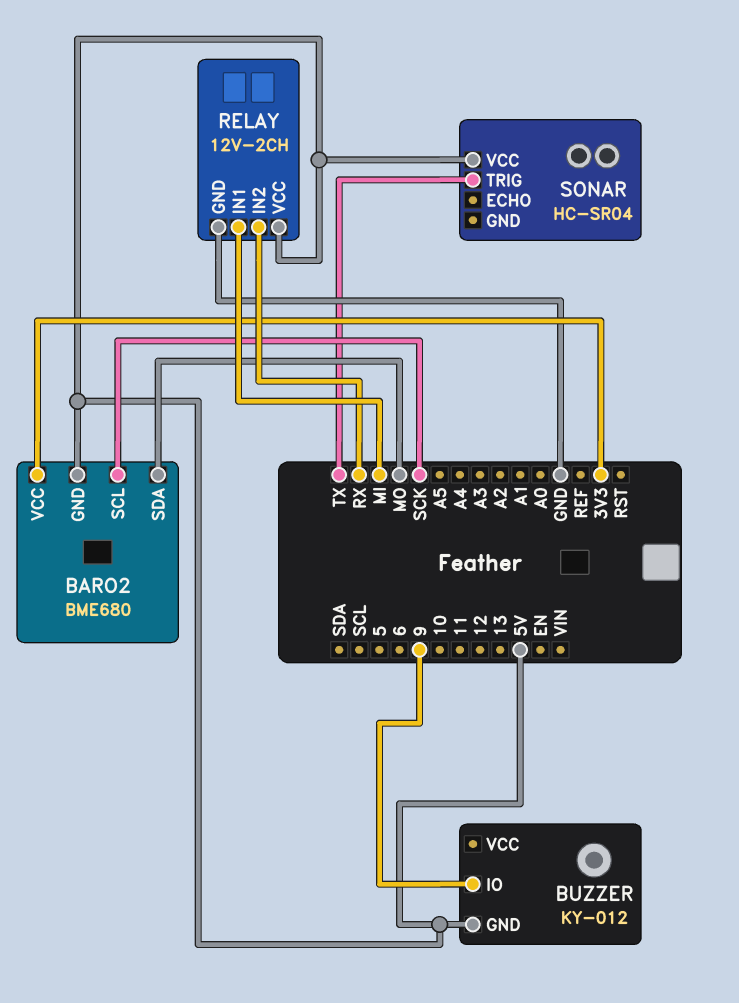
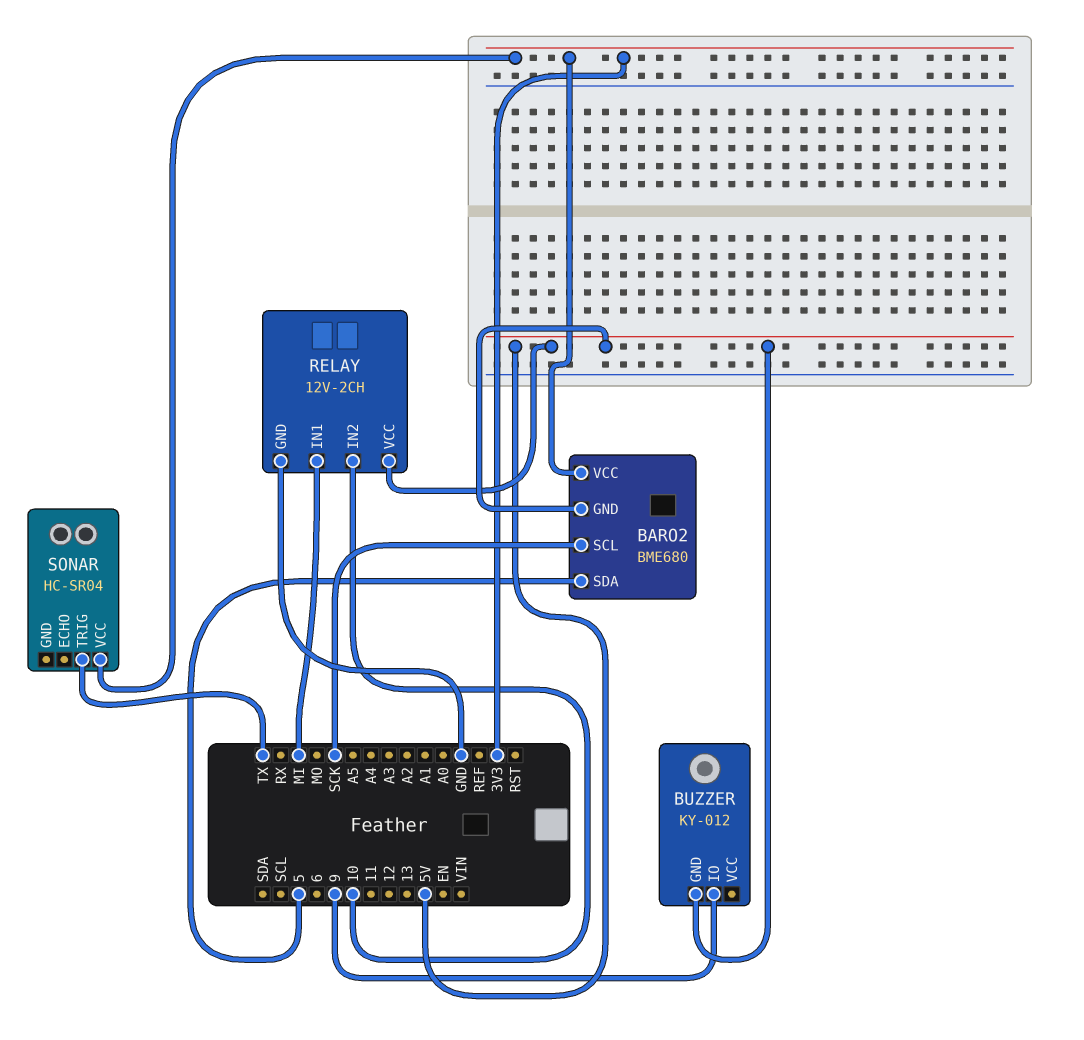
BARO2 pin SDA: MO -> 5
RELAY pin IN2: RX -> 10
SONAR pin VCC: 5V -> 3V3

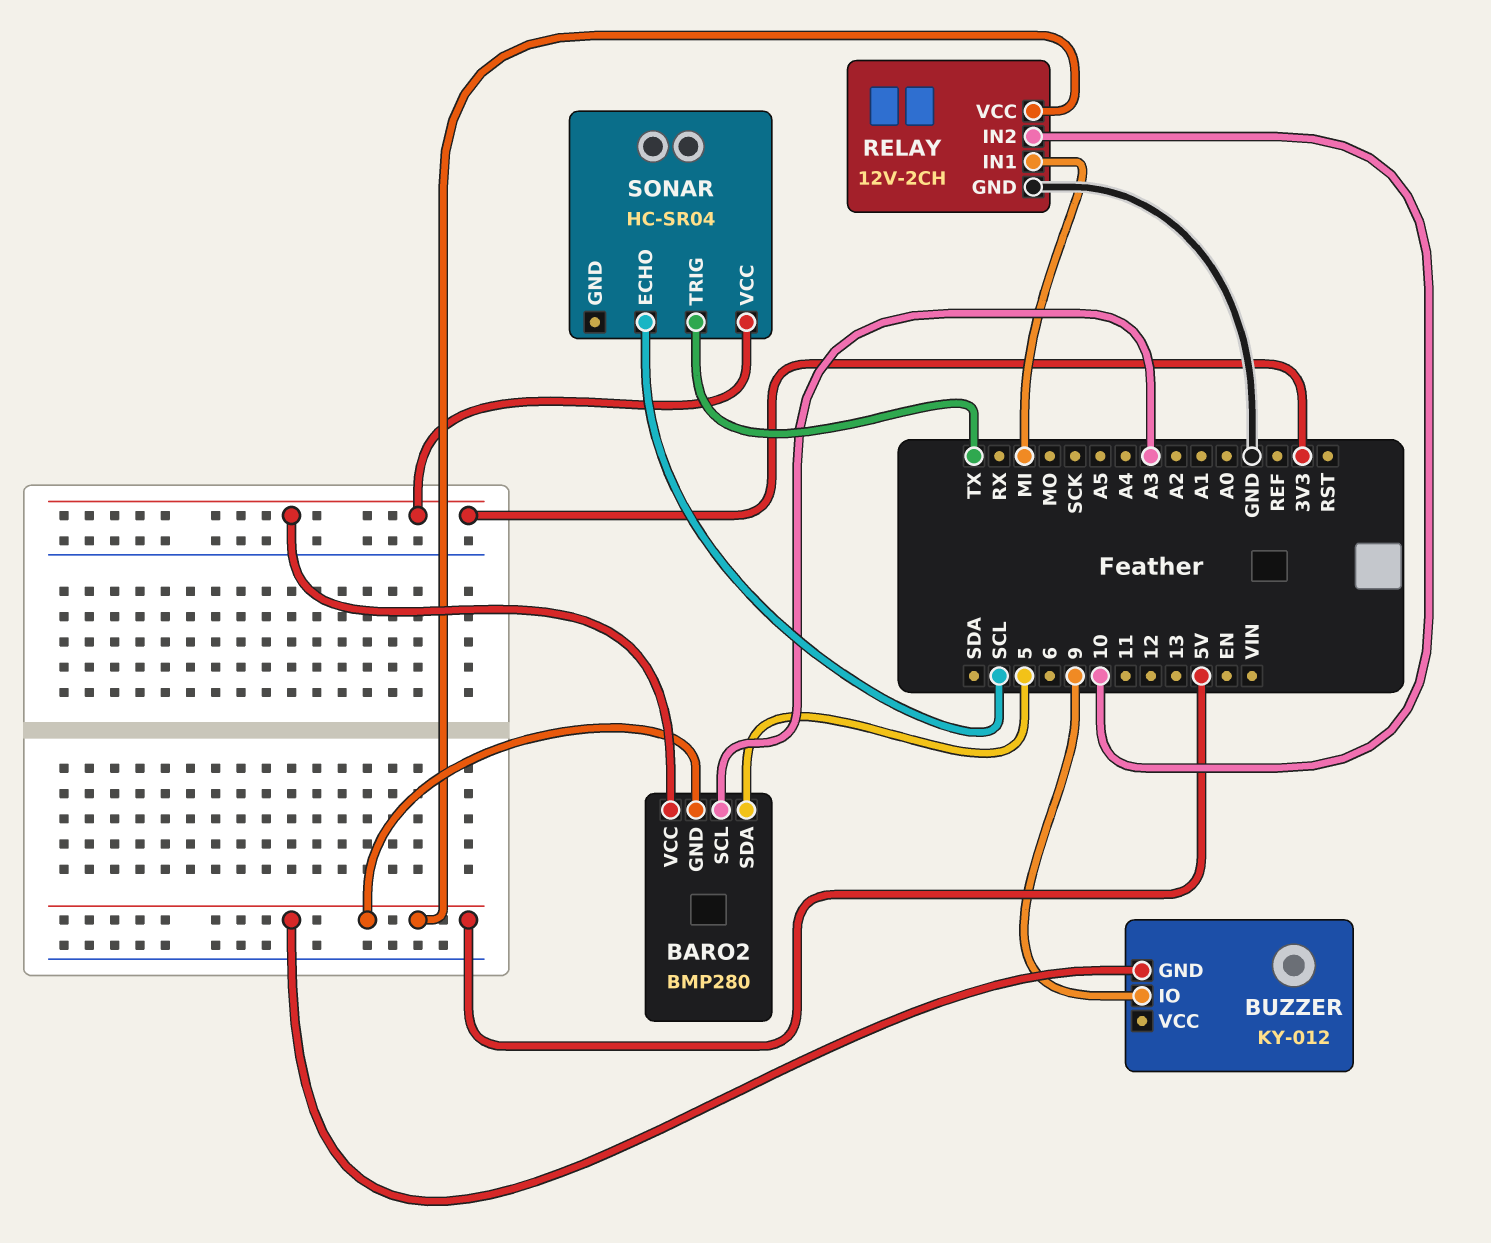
BARO2: BME680 -> BMP280
BARO2 pin SCL: SCK -> A3
SONAR pin ECHO: none -> SCL

